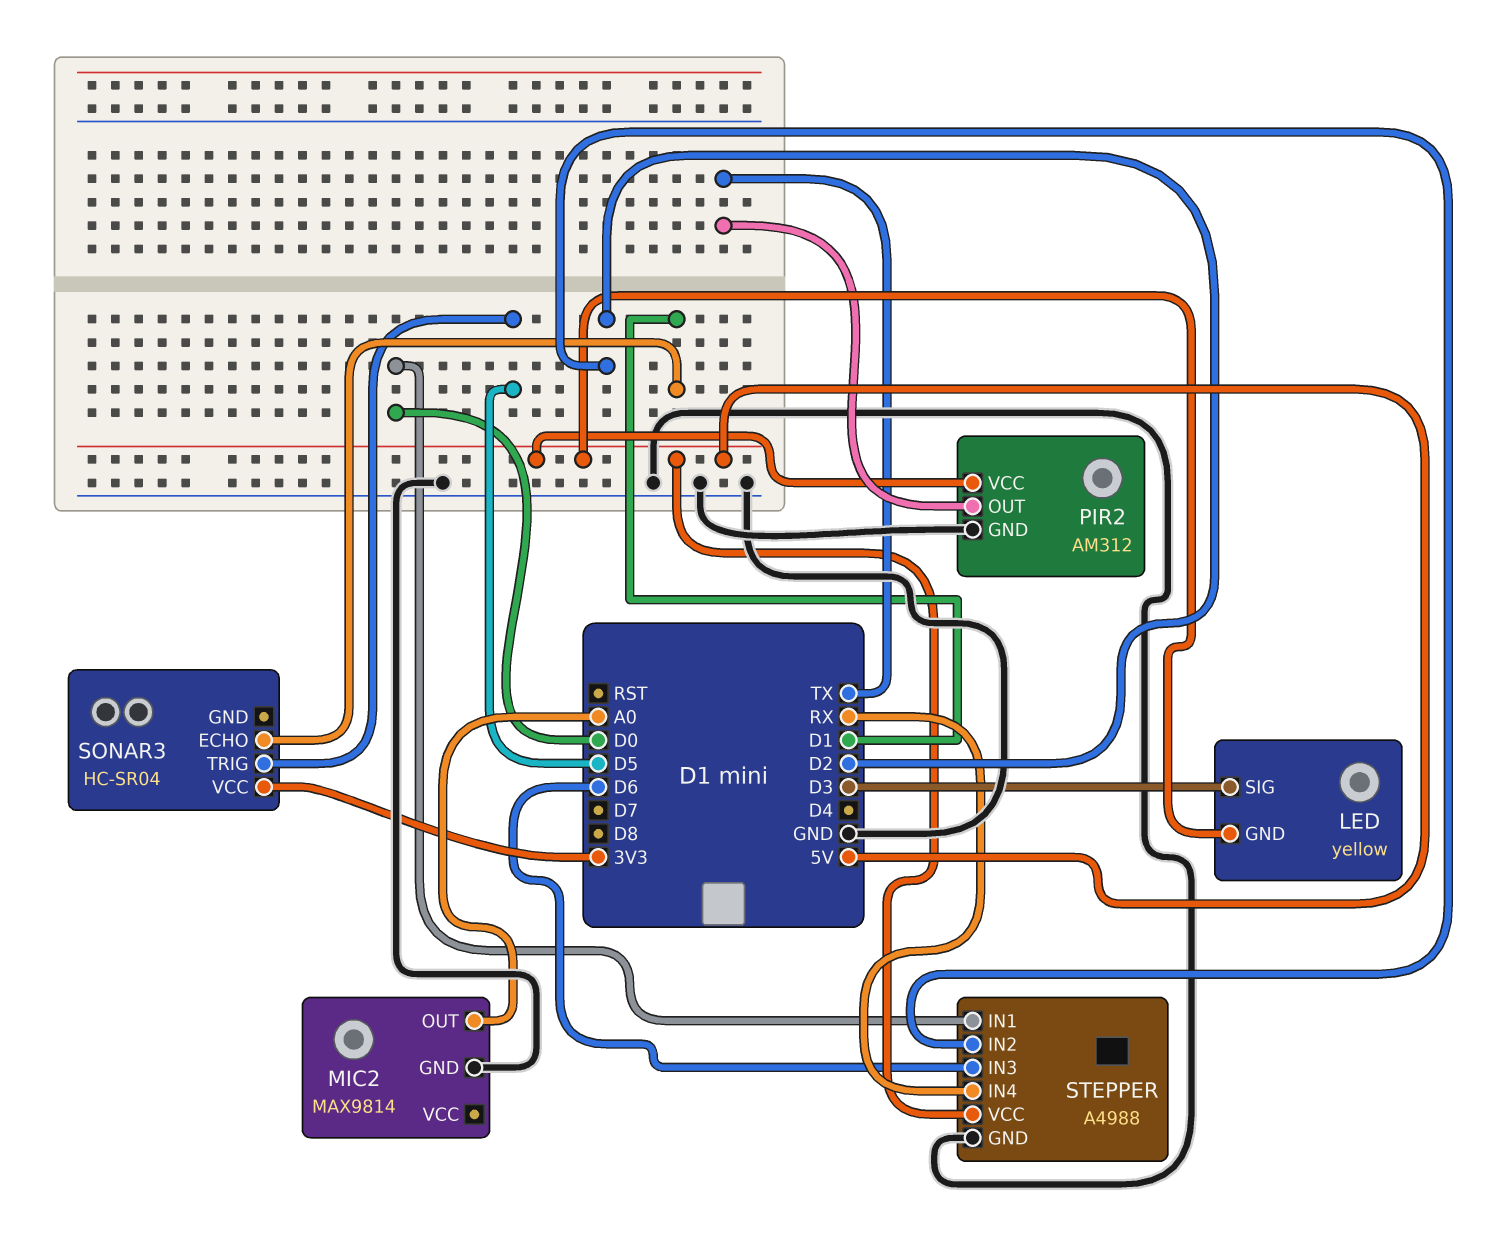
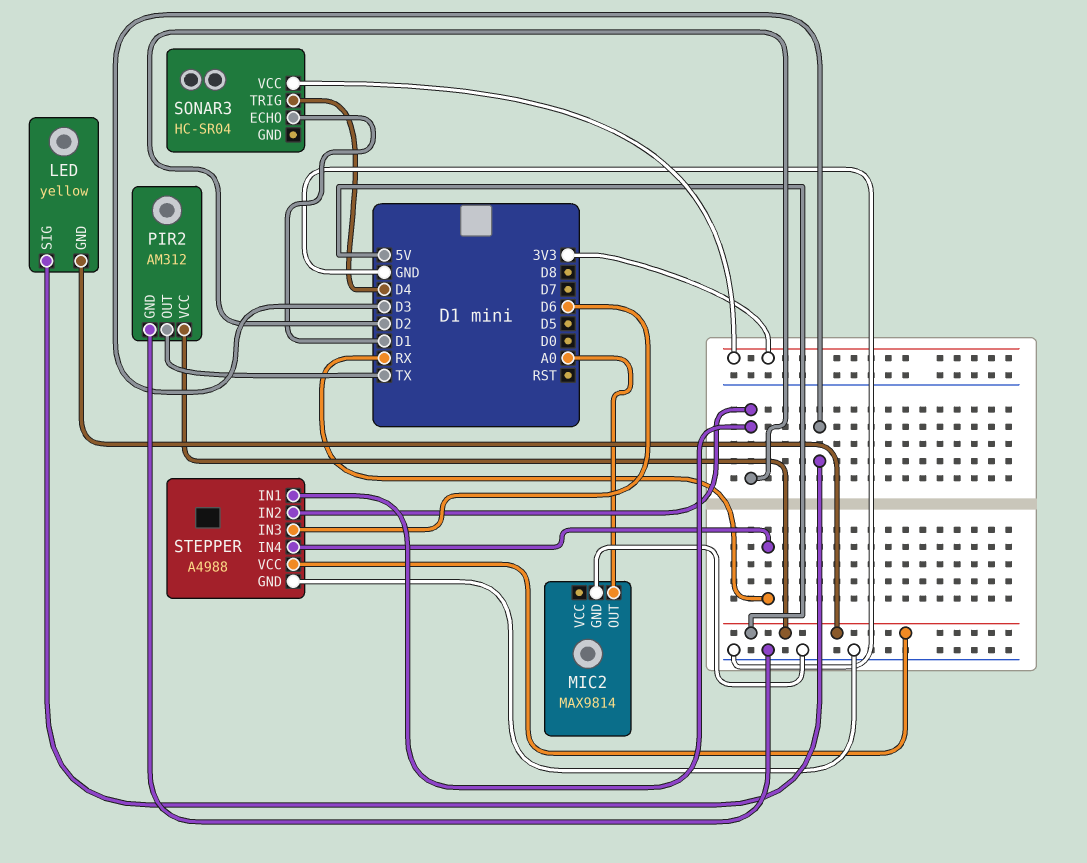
SONAR3 pin TRIG: D5 -> D4
STEPPER pin IN1: D0 -> D2

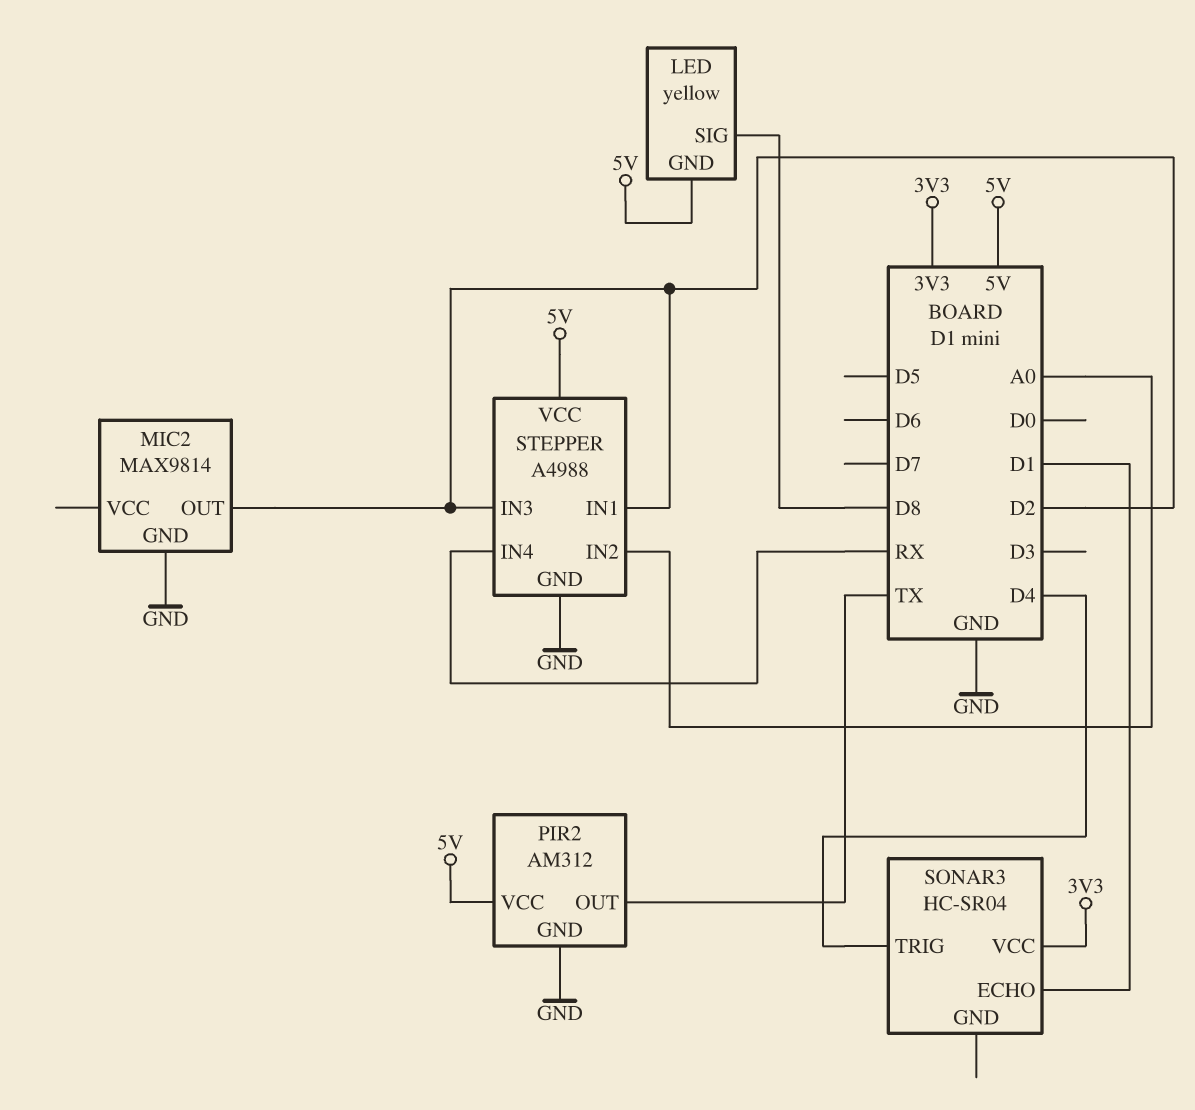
LED pin SIG: D3 -> D8
MIC2 pin OUT: A0 -> D2
STEPPER pin IN2: D2 -> A0
STEPPER pin IN3: D6 -> D2

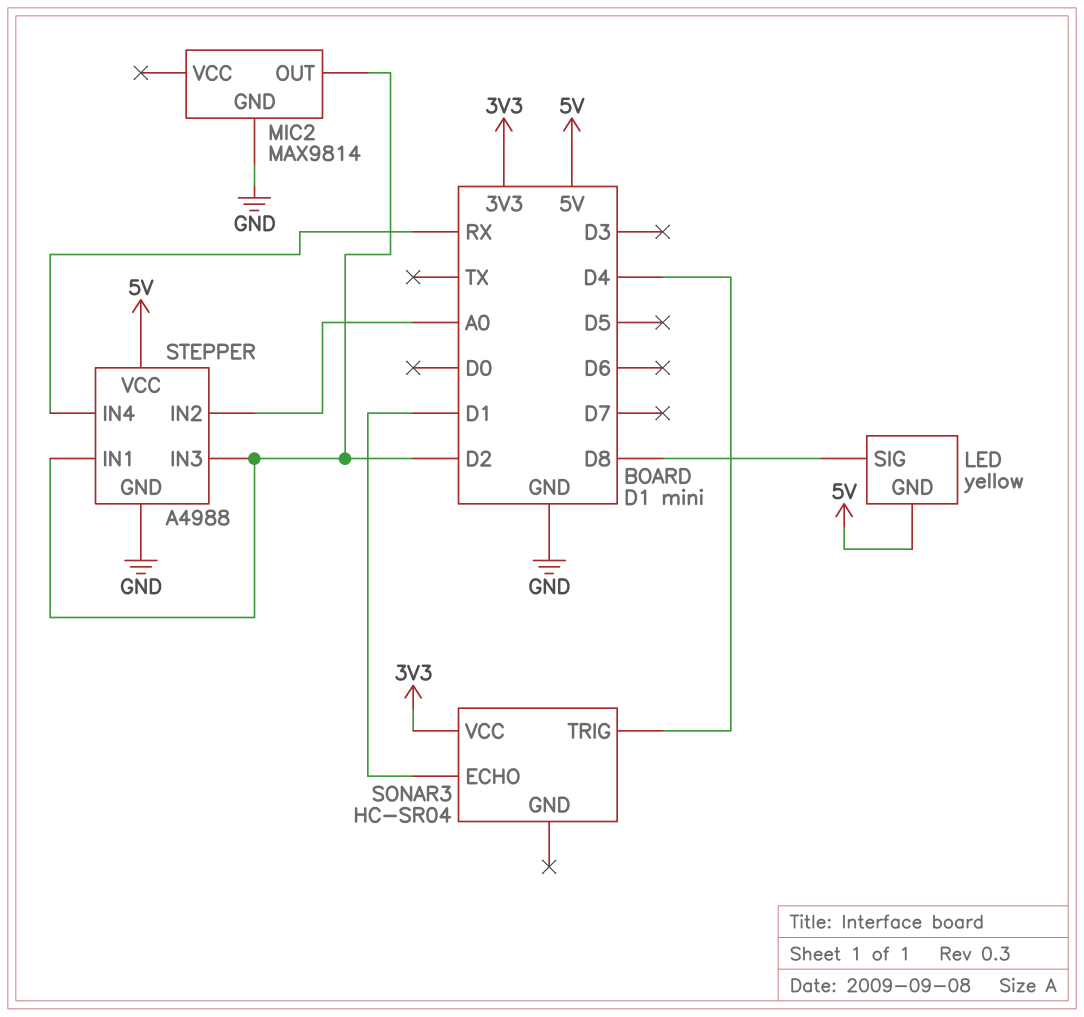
PIR2: AM312 -> none
PIR2 pin GND: GND -> none
PIR2 pin OUT: TX -> none
PIR2 pin VCC: 5V -> none

